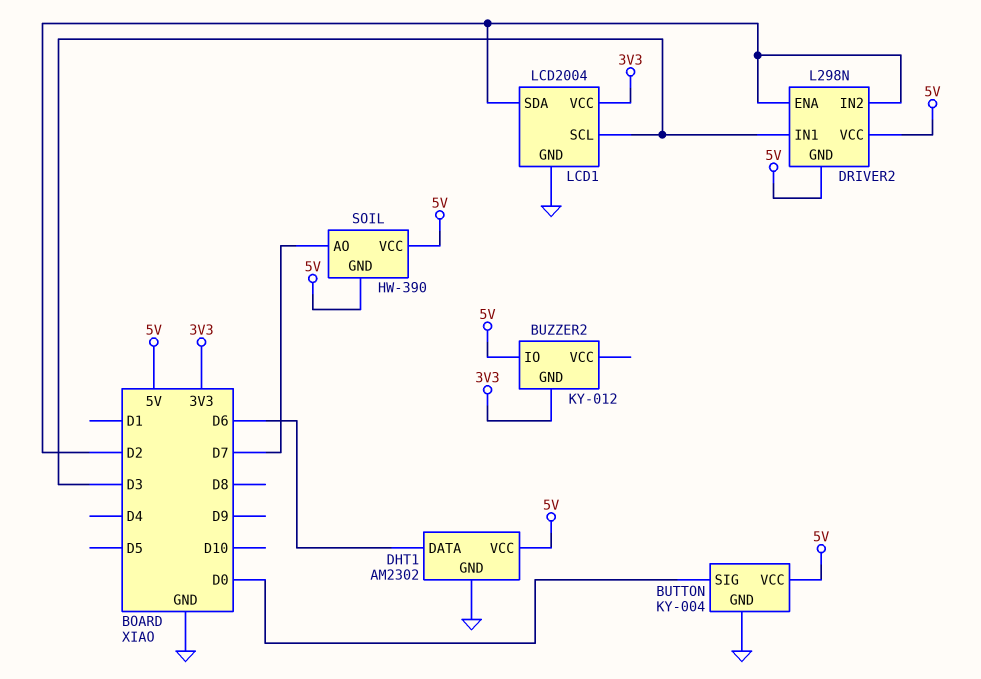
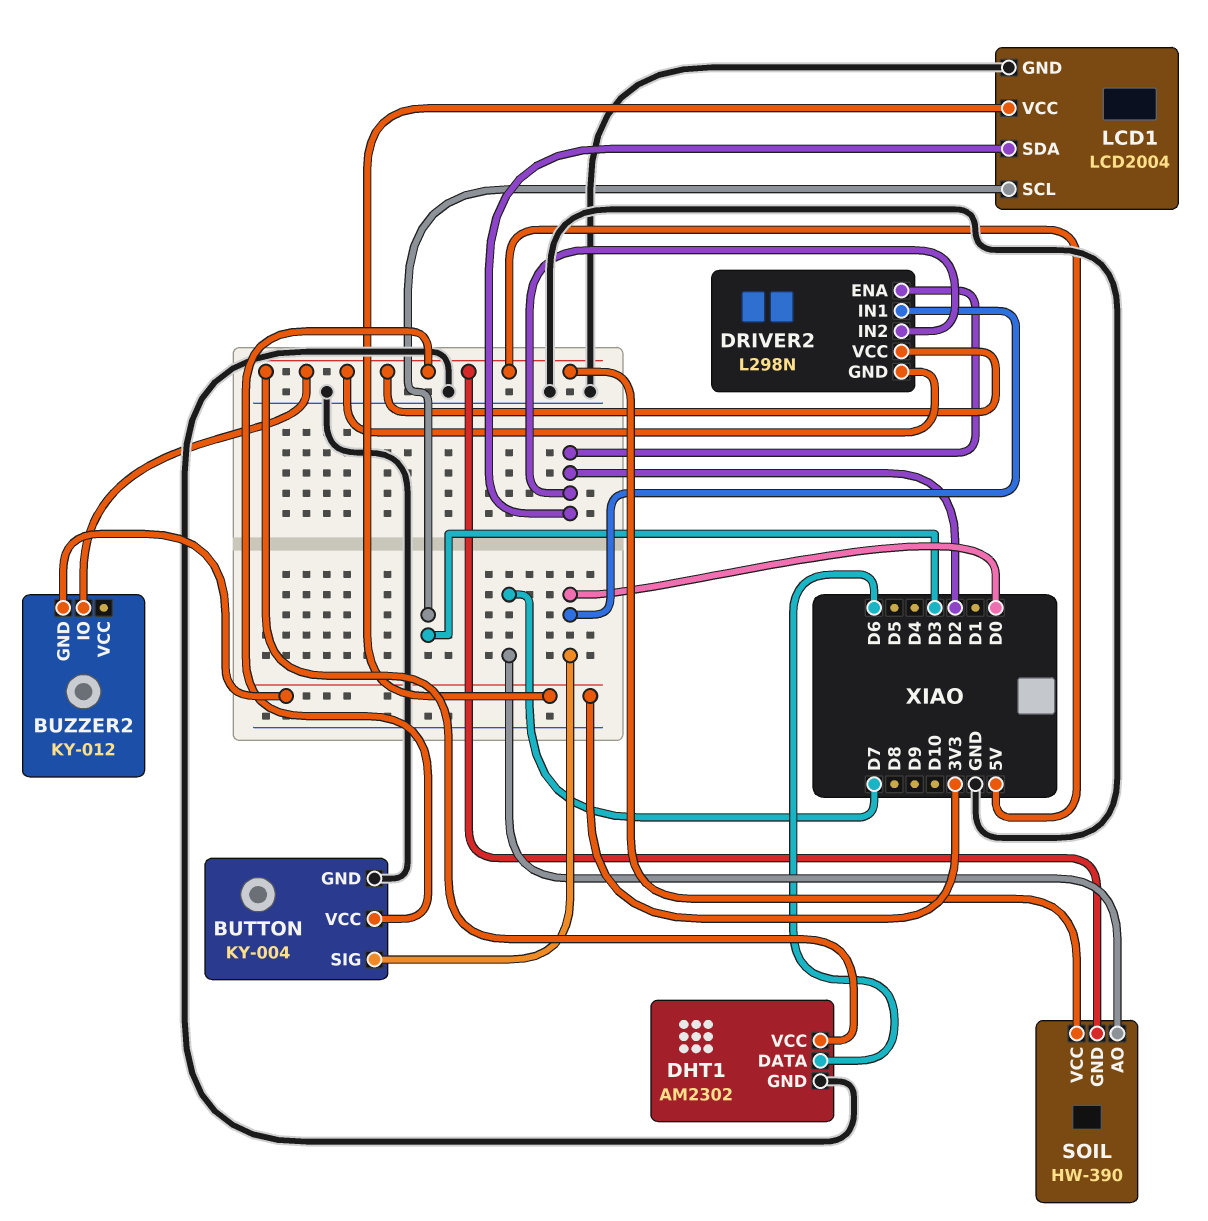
DRIVER2 pin IN1: D3 -> D0

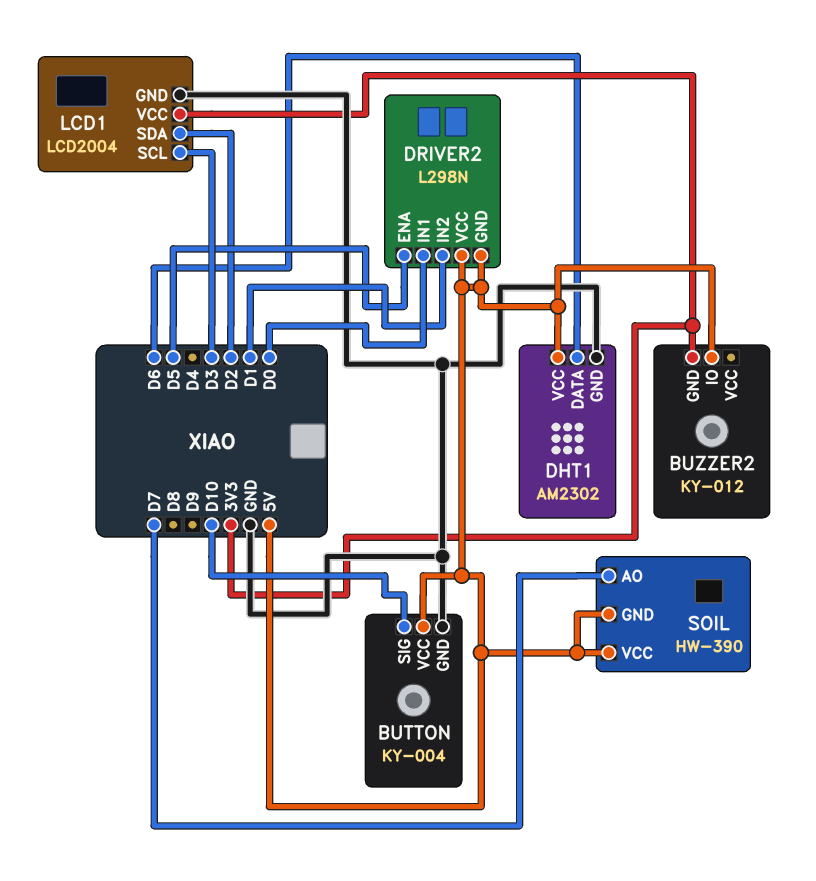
BUTTON pin SIG: D0 -> D10
DRIVER2 pin ENA: D2 -> D5
DRIVER2 pin IN2: D2 -> D1

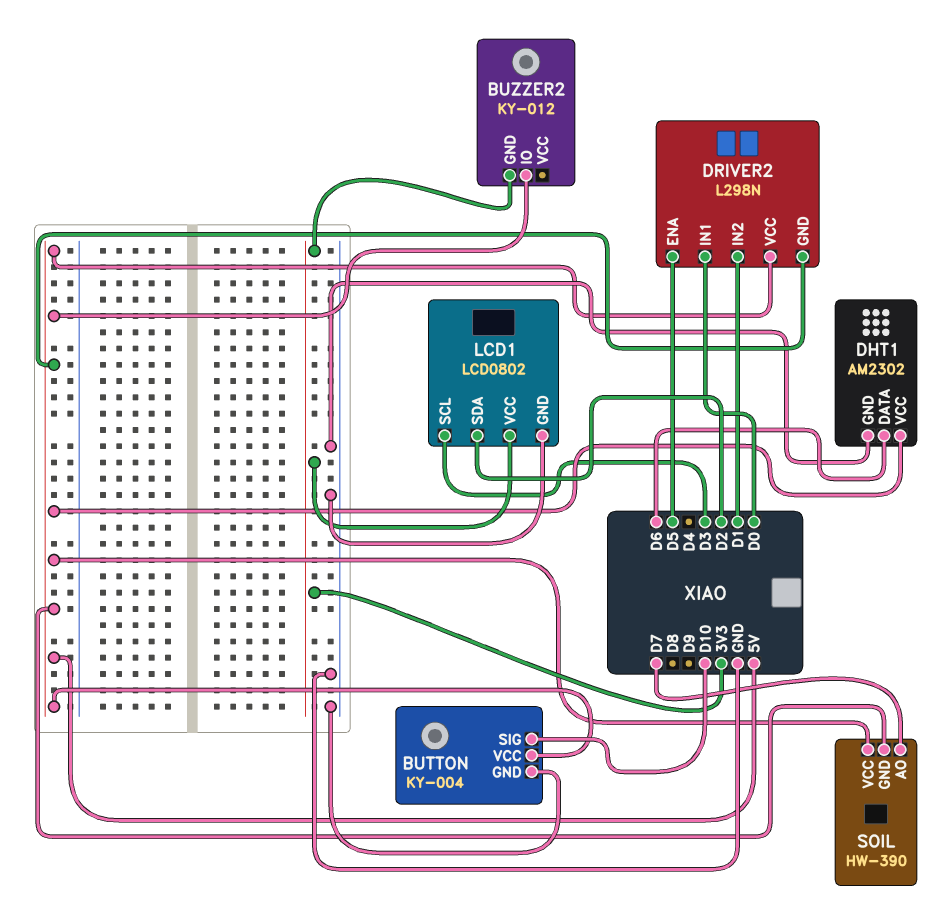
LCD1: LCD2004 -> LCD0802

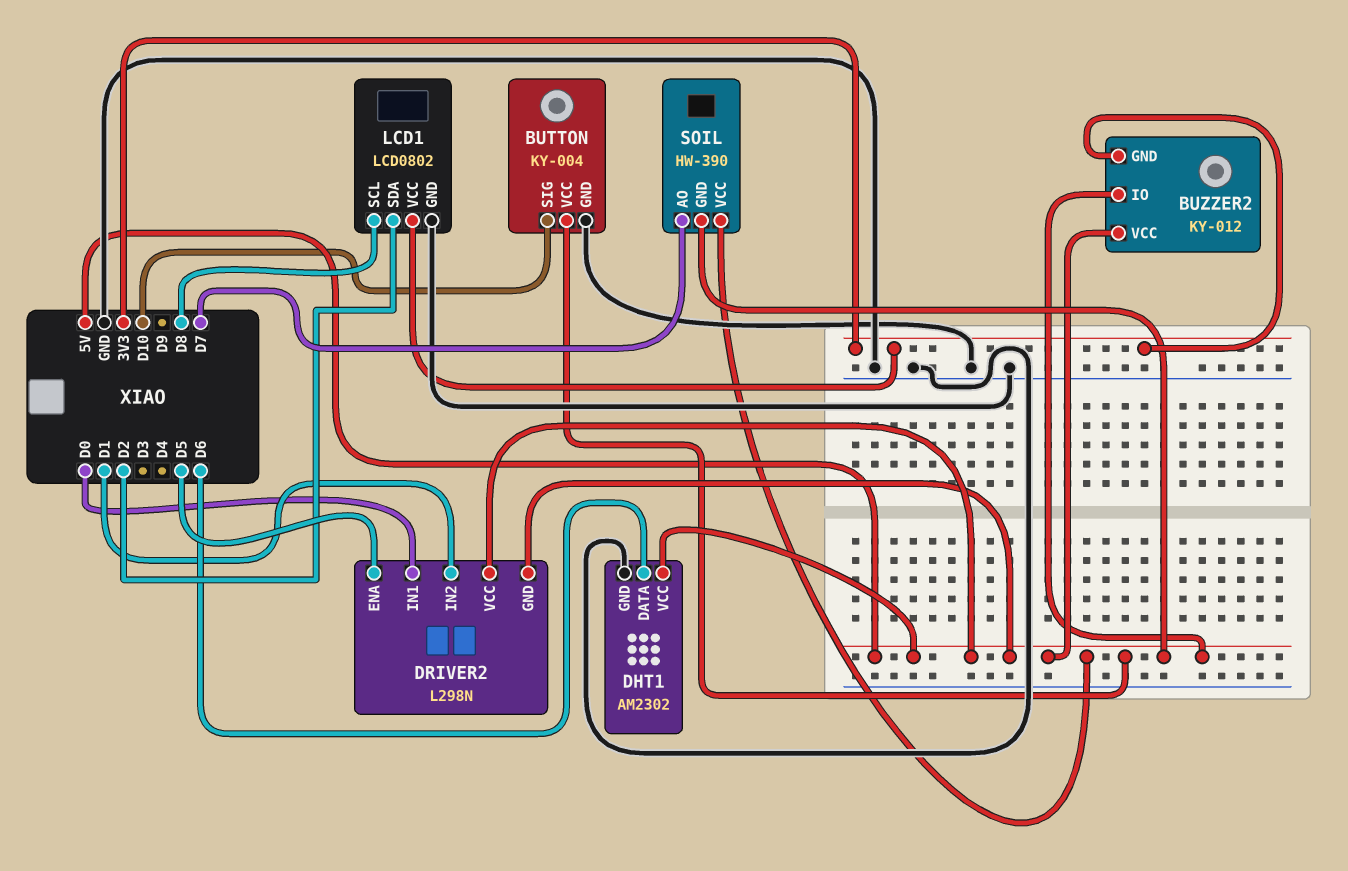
BUZZER2 pin VCC: none -> 5V
LCD1 pin SCL: D3 -> D8

